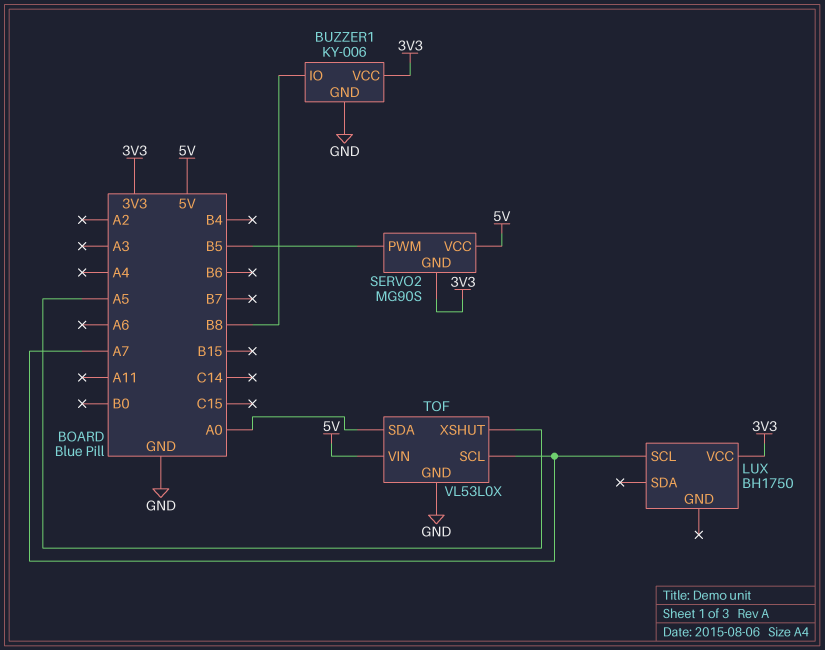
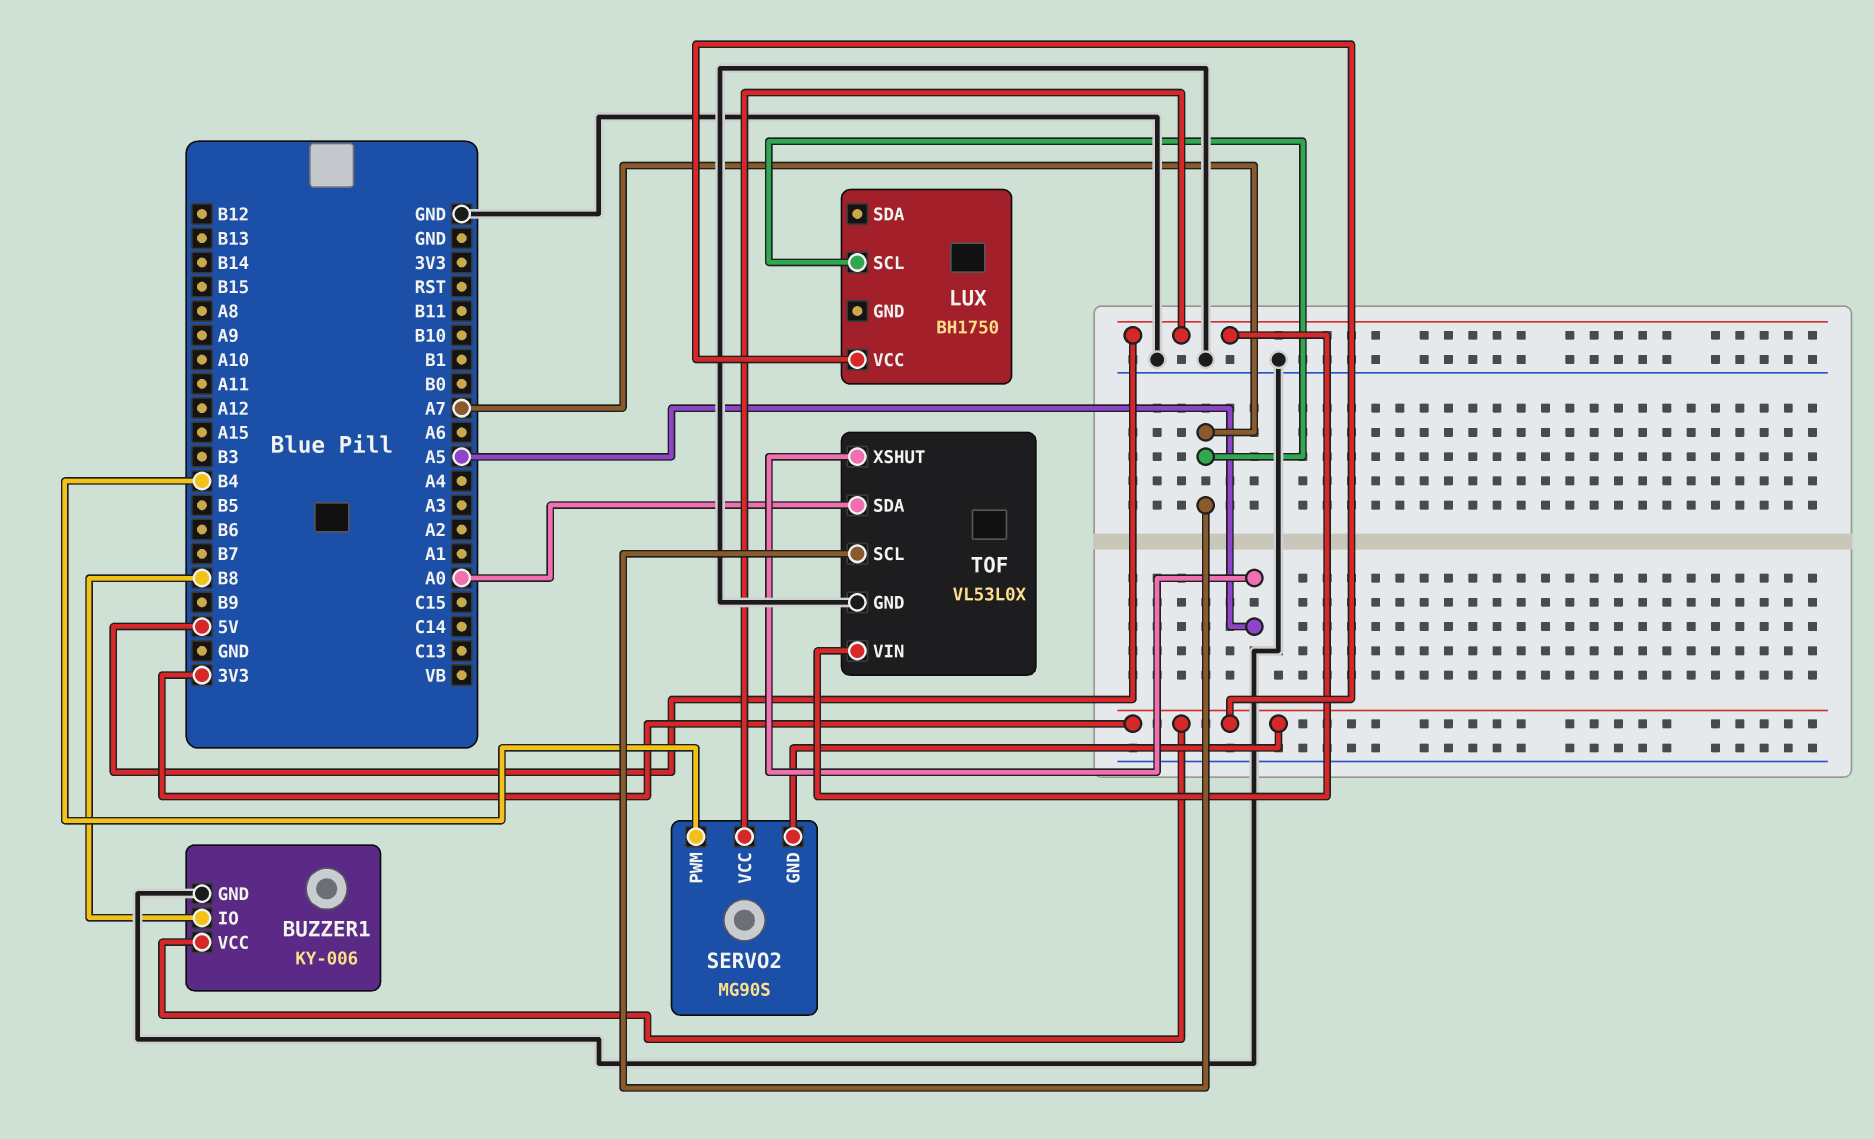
SERVO2 pin PWM: B5 -> B4

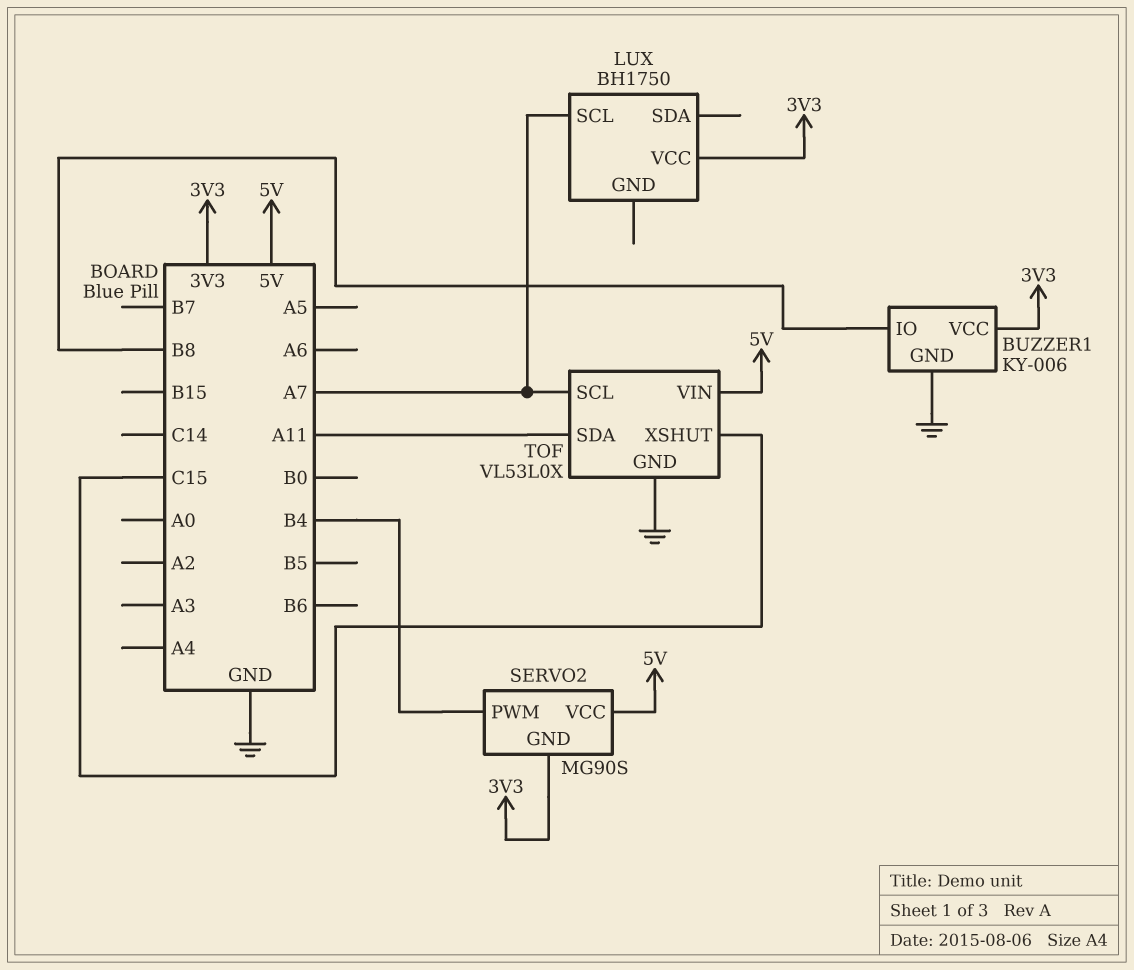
TOF pin SDA: A0 -> A11
TOF pin XSHUT: A5 -> C15

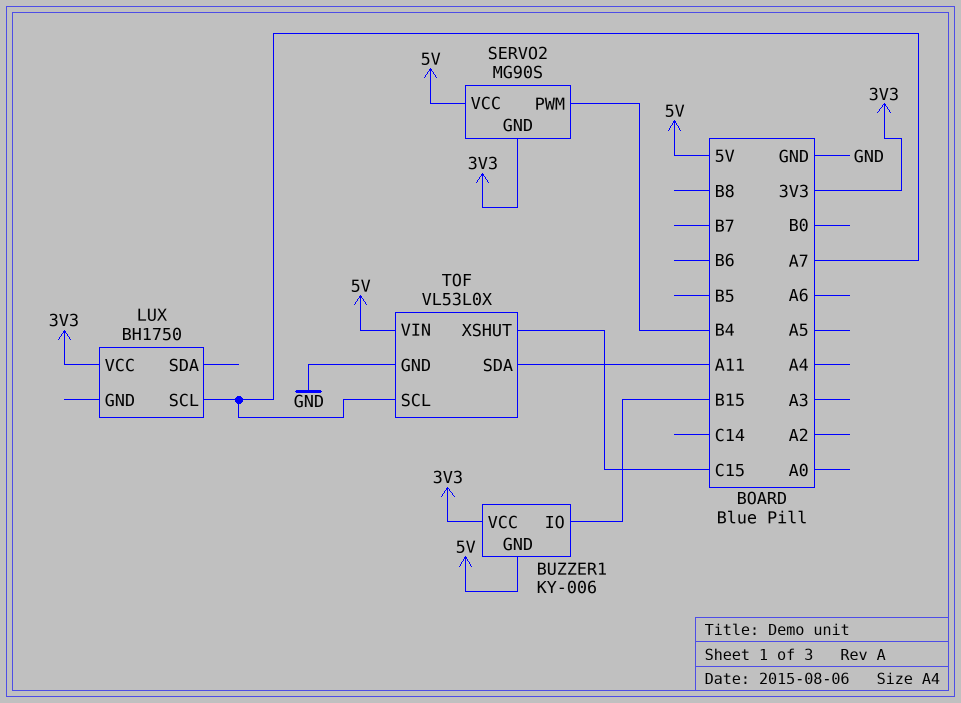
BUZZER1 pin GND: GND -> 5V
BUZZER1 pin IO: B8 -> B15

